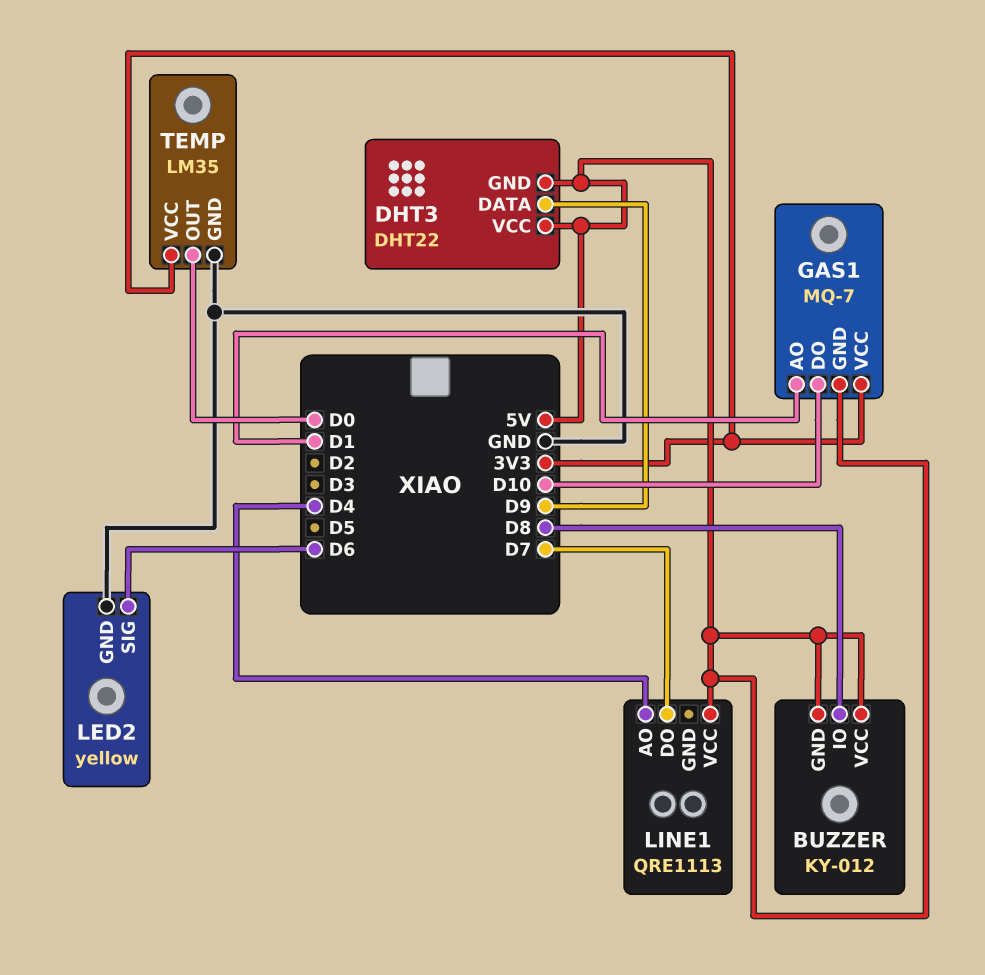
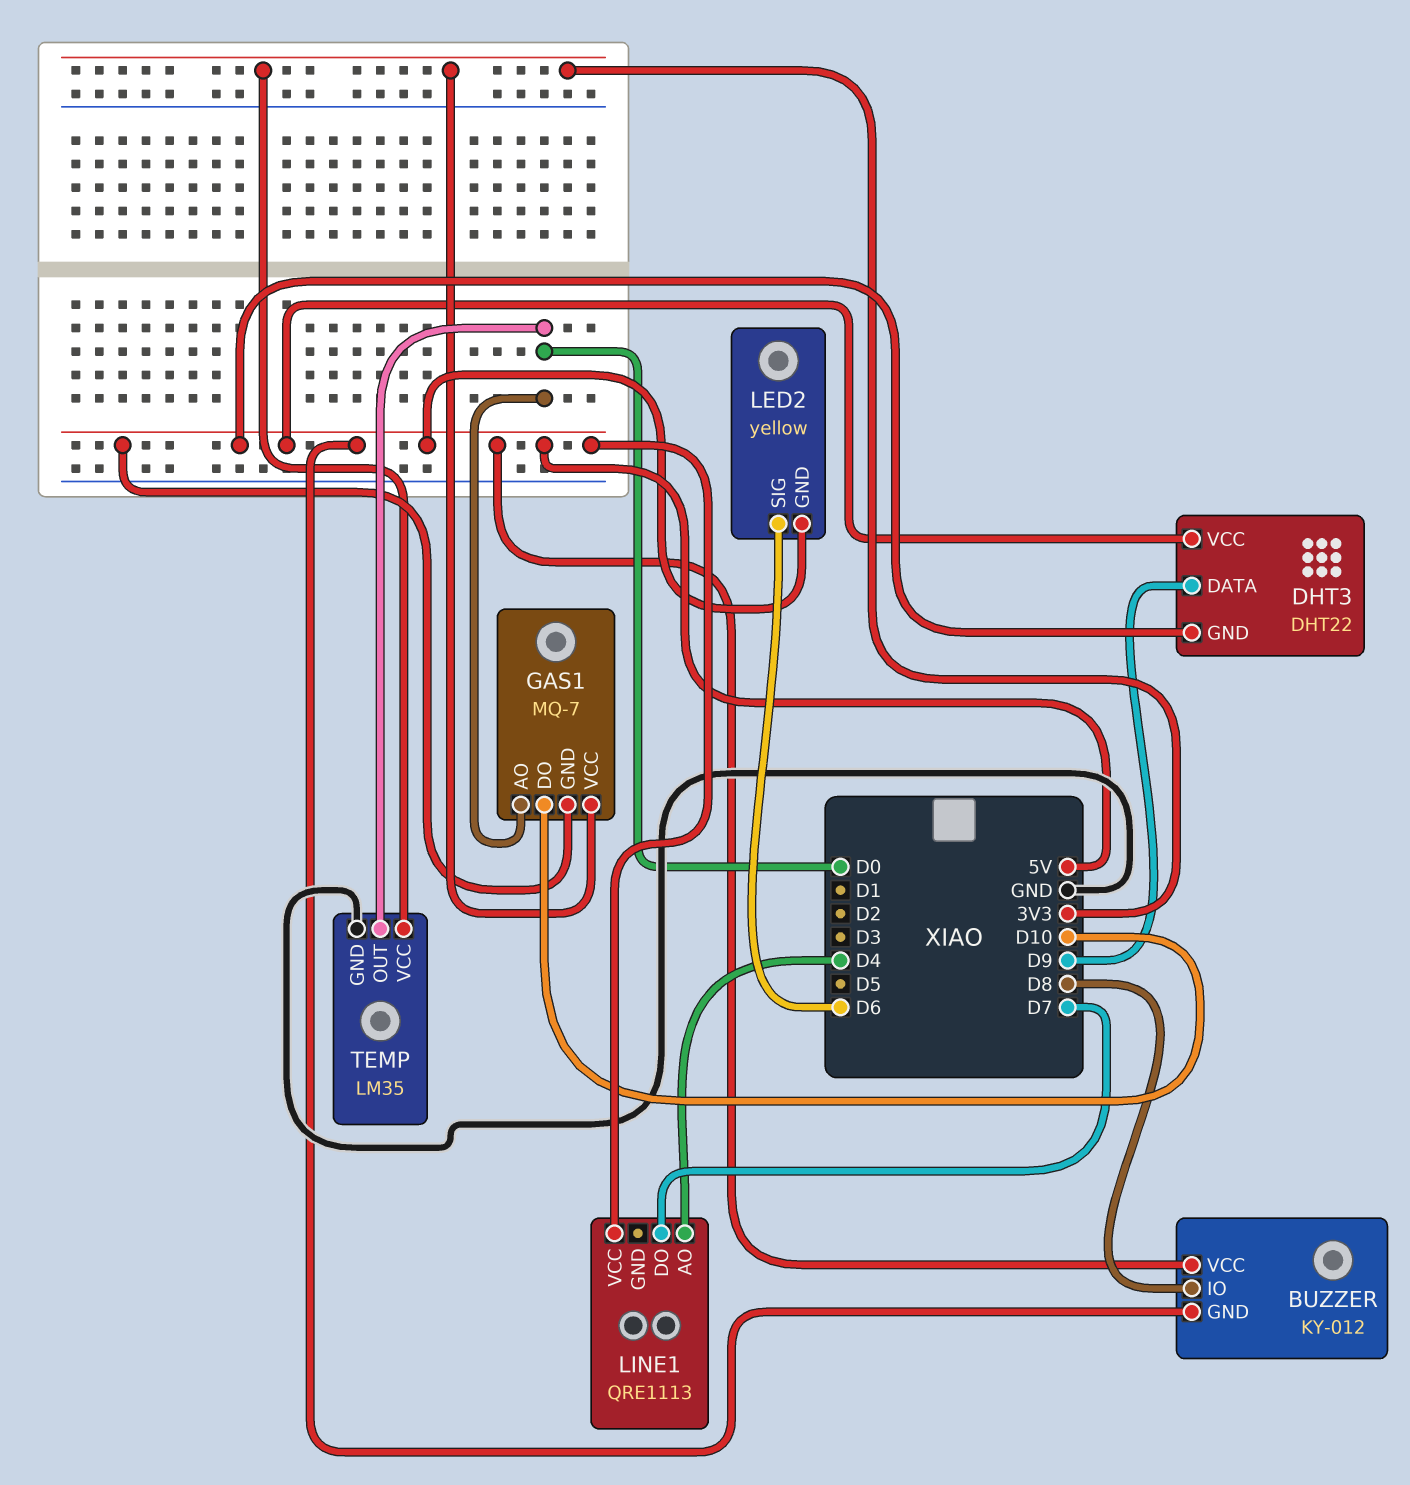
GAS1 pin AO: D1 -> D0
LED2 pin GND: GND -> 5V

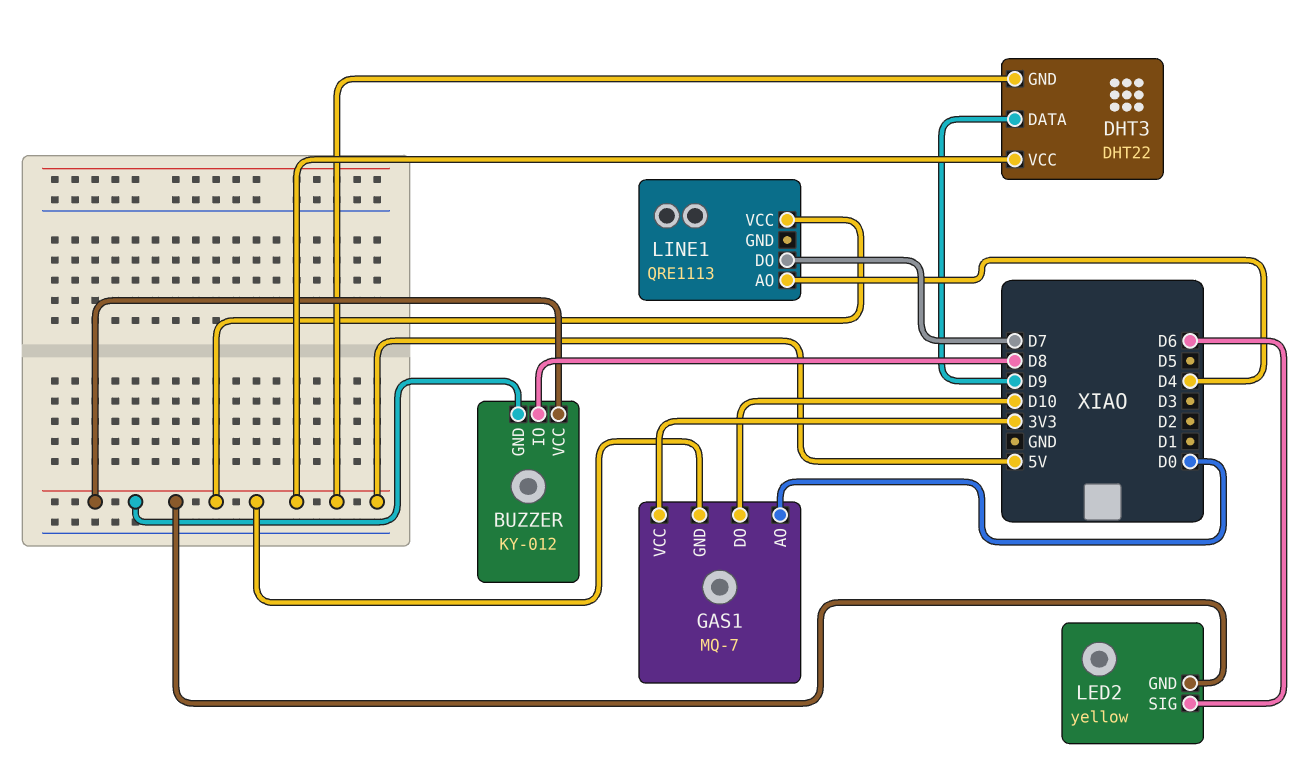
TEMP: LM35 -> none
TEMP pin GND: GND -> none
TEMP pin OUT: D0 -> none
TEMP pin VCC: 3V3 -> none

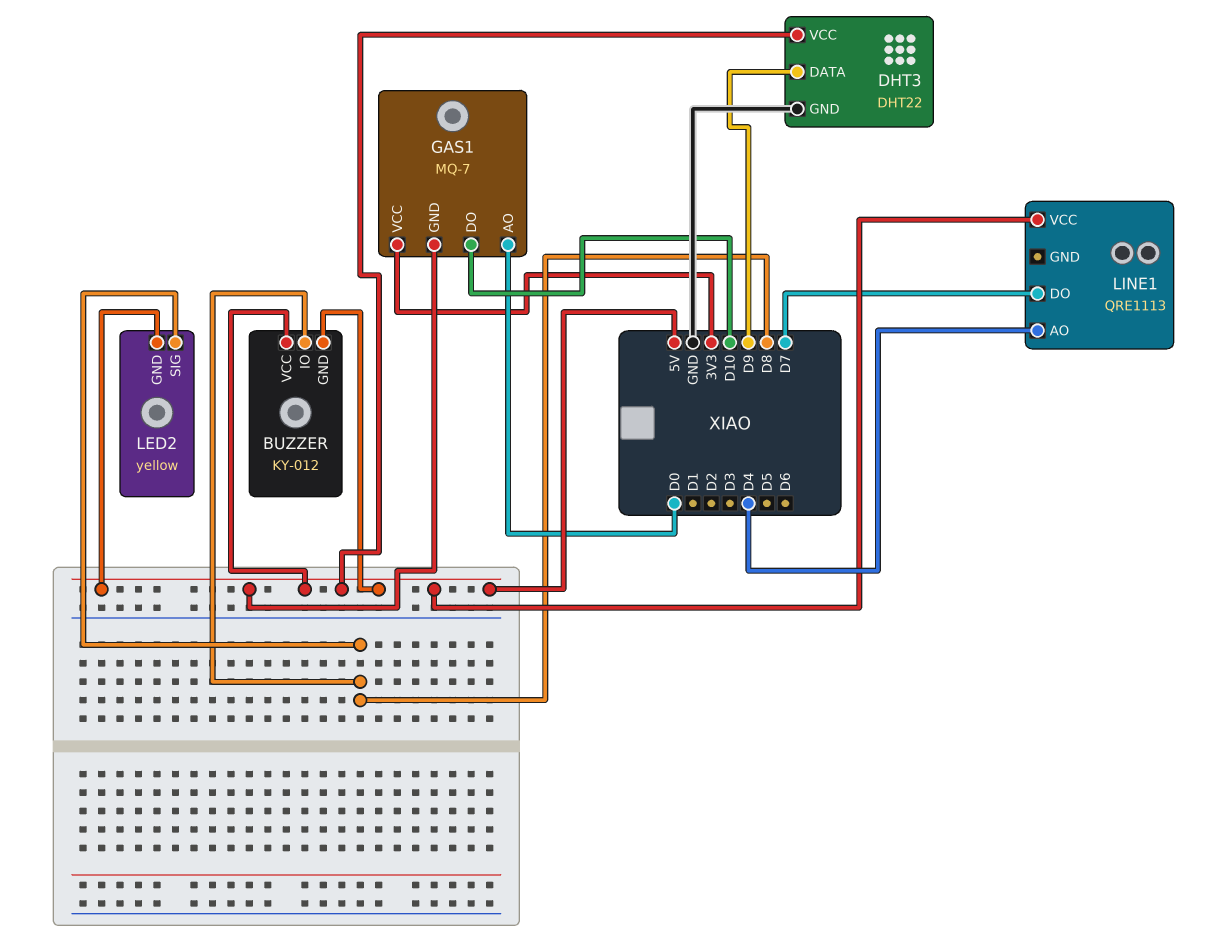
DHT3 pin GND: 5V -> GND
LED2 pin SIG: D6 -> D8

